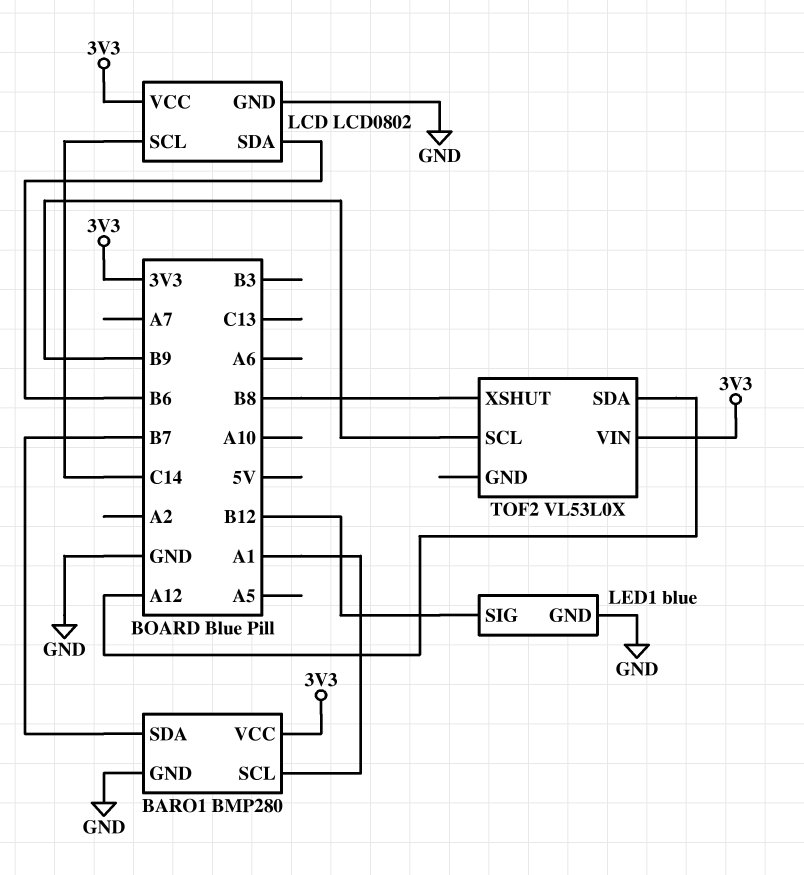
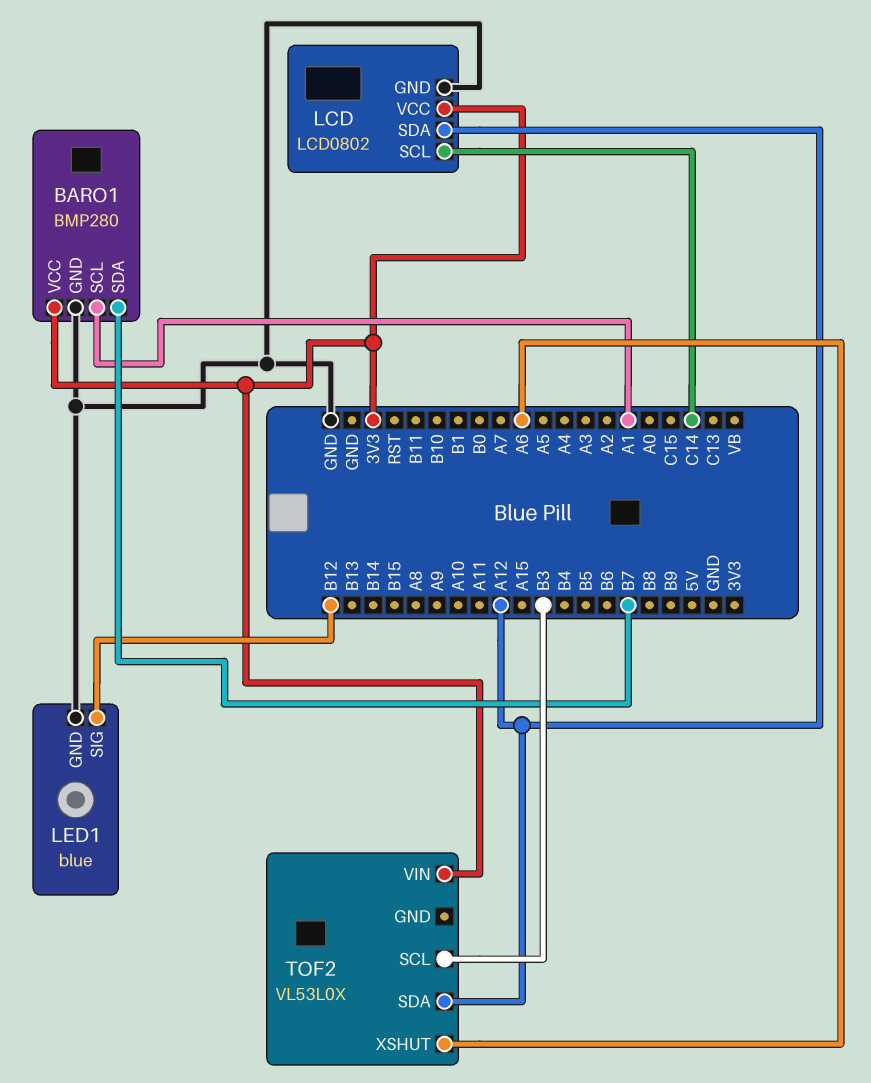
LCD pin SDA: B6 -> A12
TOF2 pin SCL: B9 -> B3
TOF2 pin XSHUT: B8 -> A6

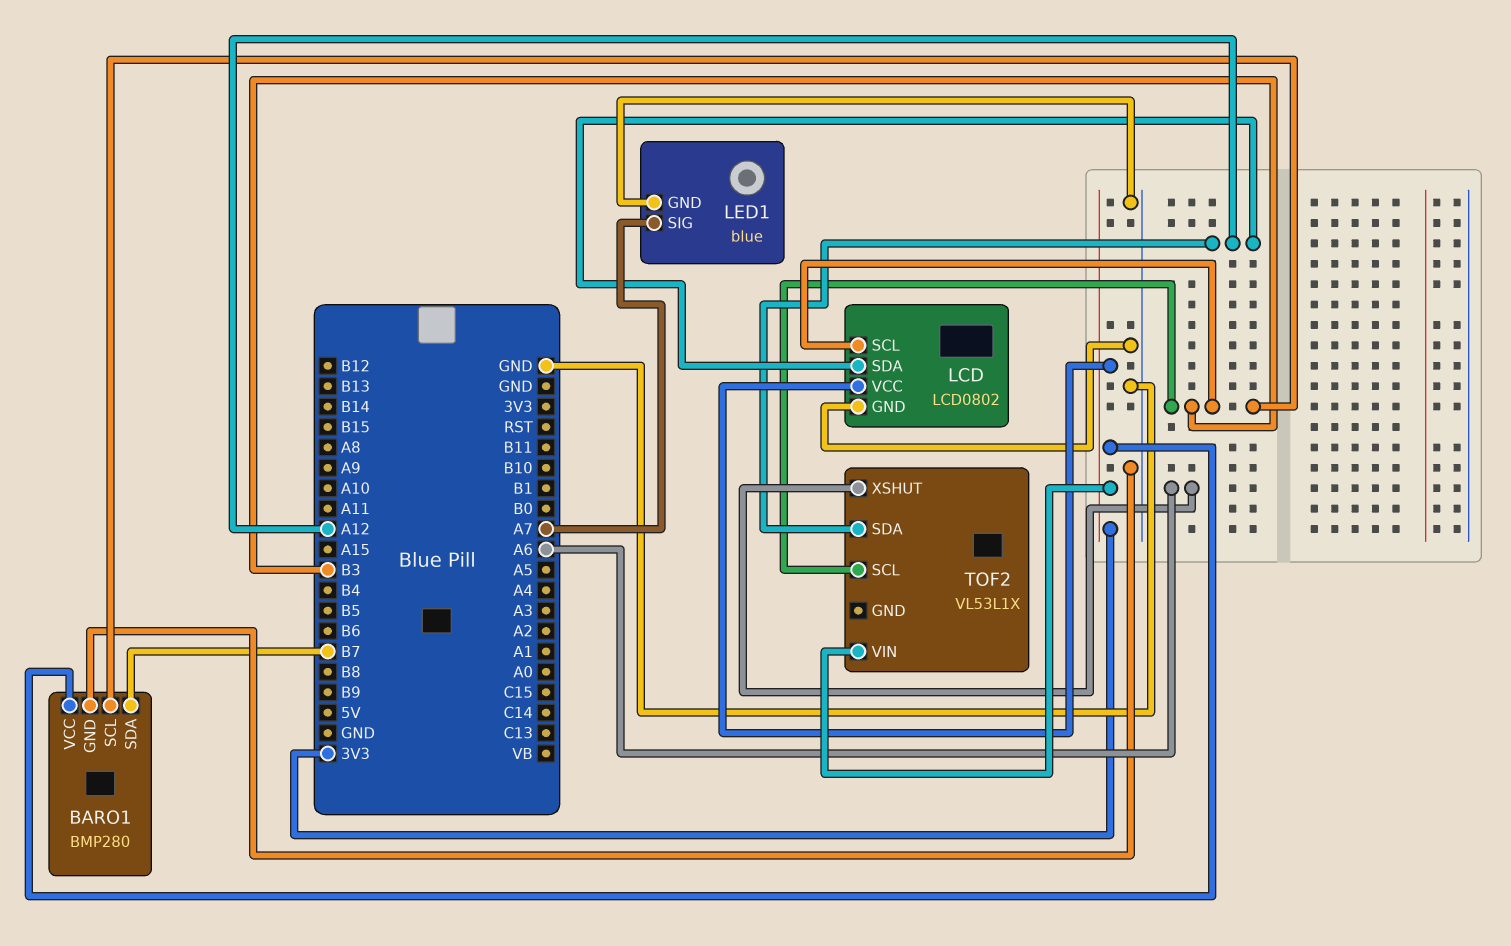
BARO1 pin SCL: A1 -> B3
LCD pin SCL: C14 -> B3
LED1 pin SIG: B12 -> A7
TOF2: VL53L0X -> VL53L1X

